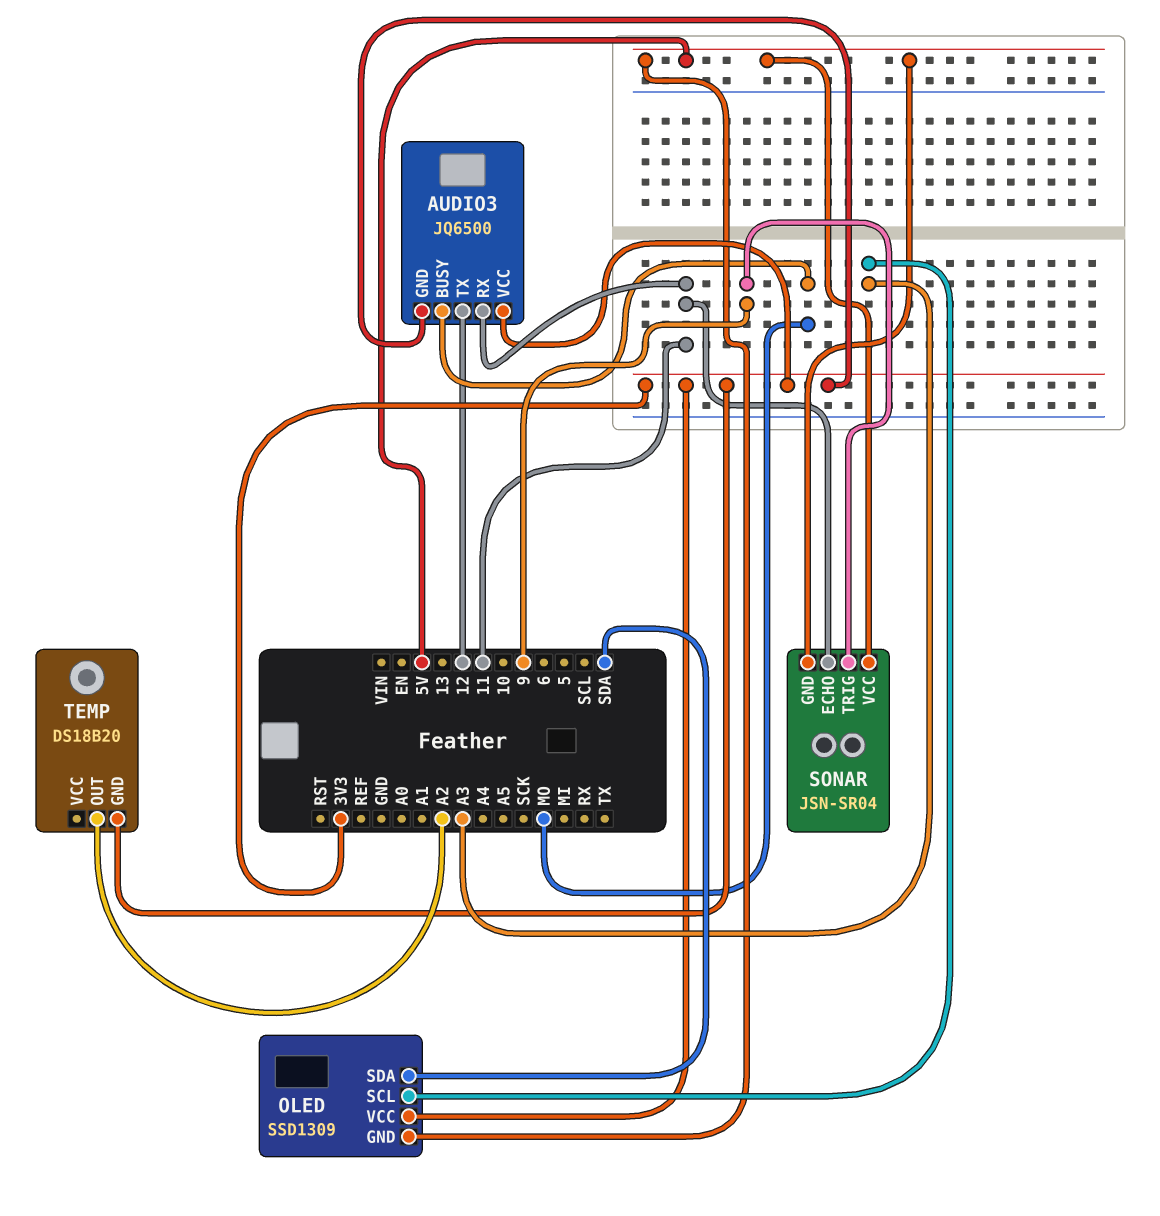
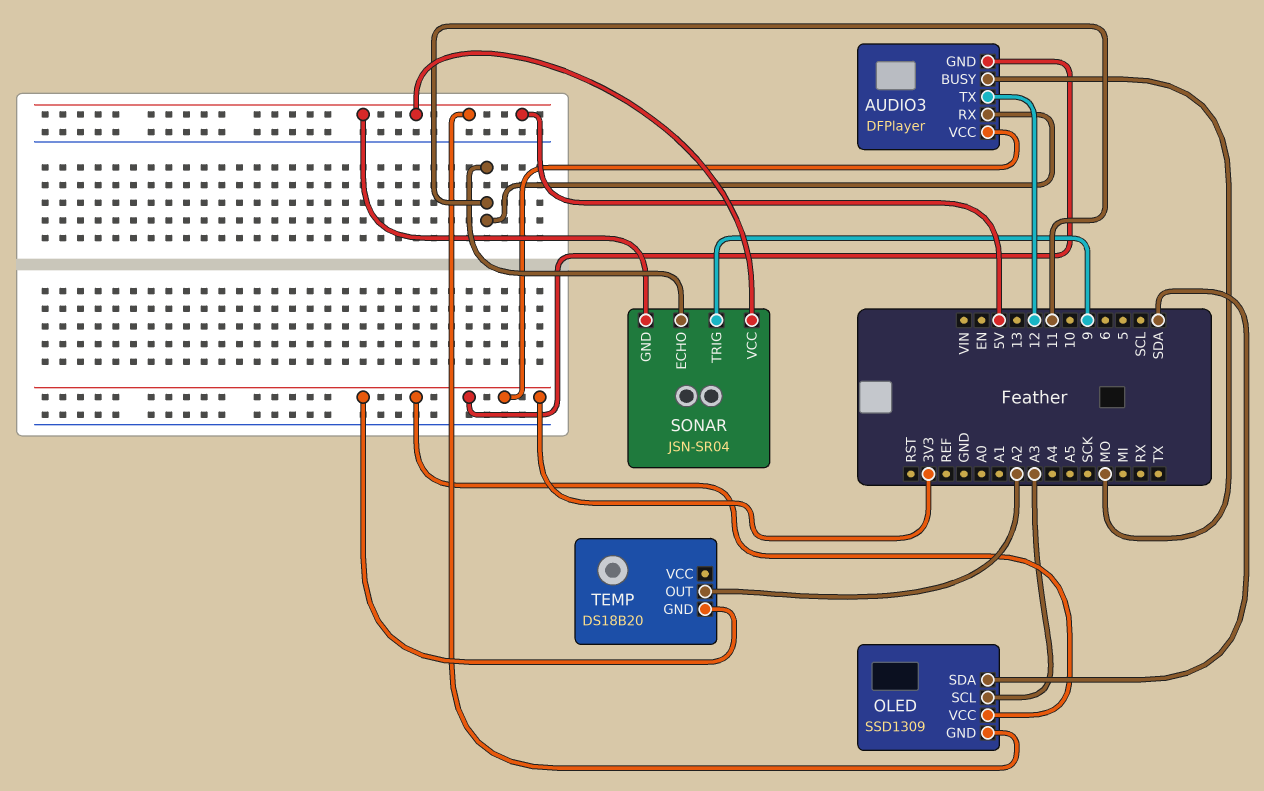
AUDIO3: JQ6500 -> DFPlayer

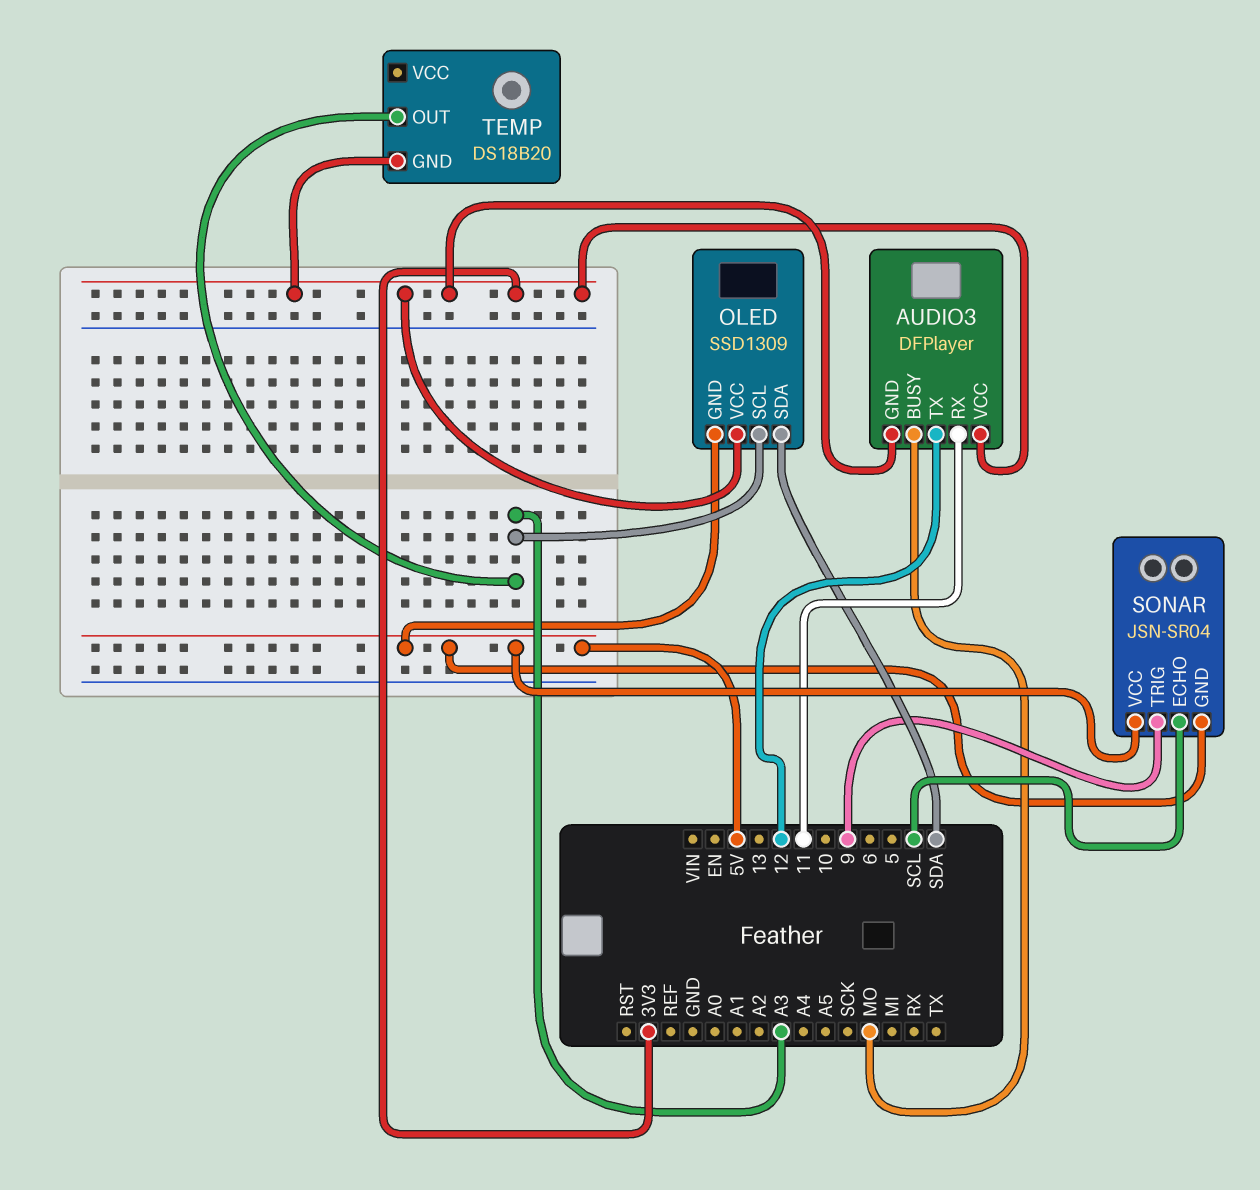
SONAR pin ECHO: 11 -> SCL
TEMP pin OUT: A2 -> A3

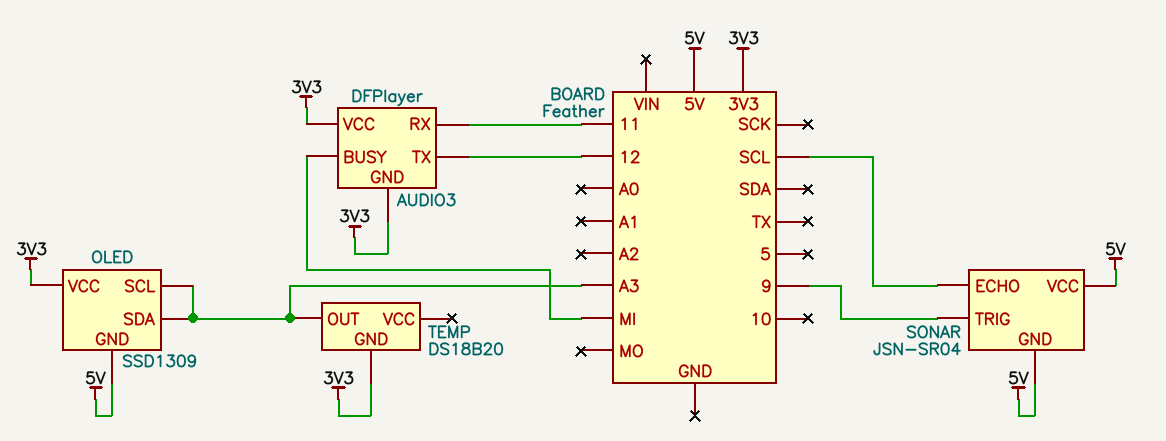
AUDIO3 pin BUSY: MO -> MI
OLED pin SDA: SDA -> A3

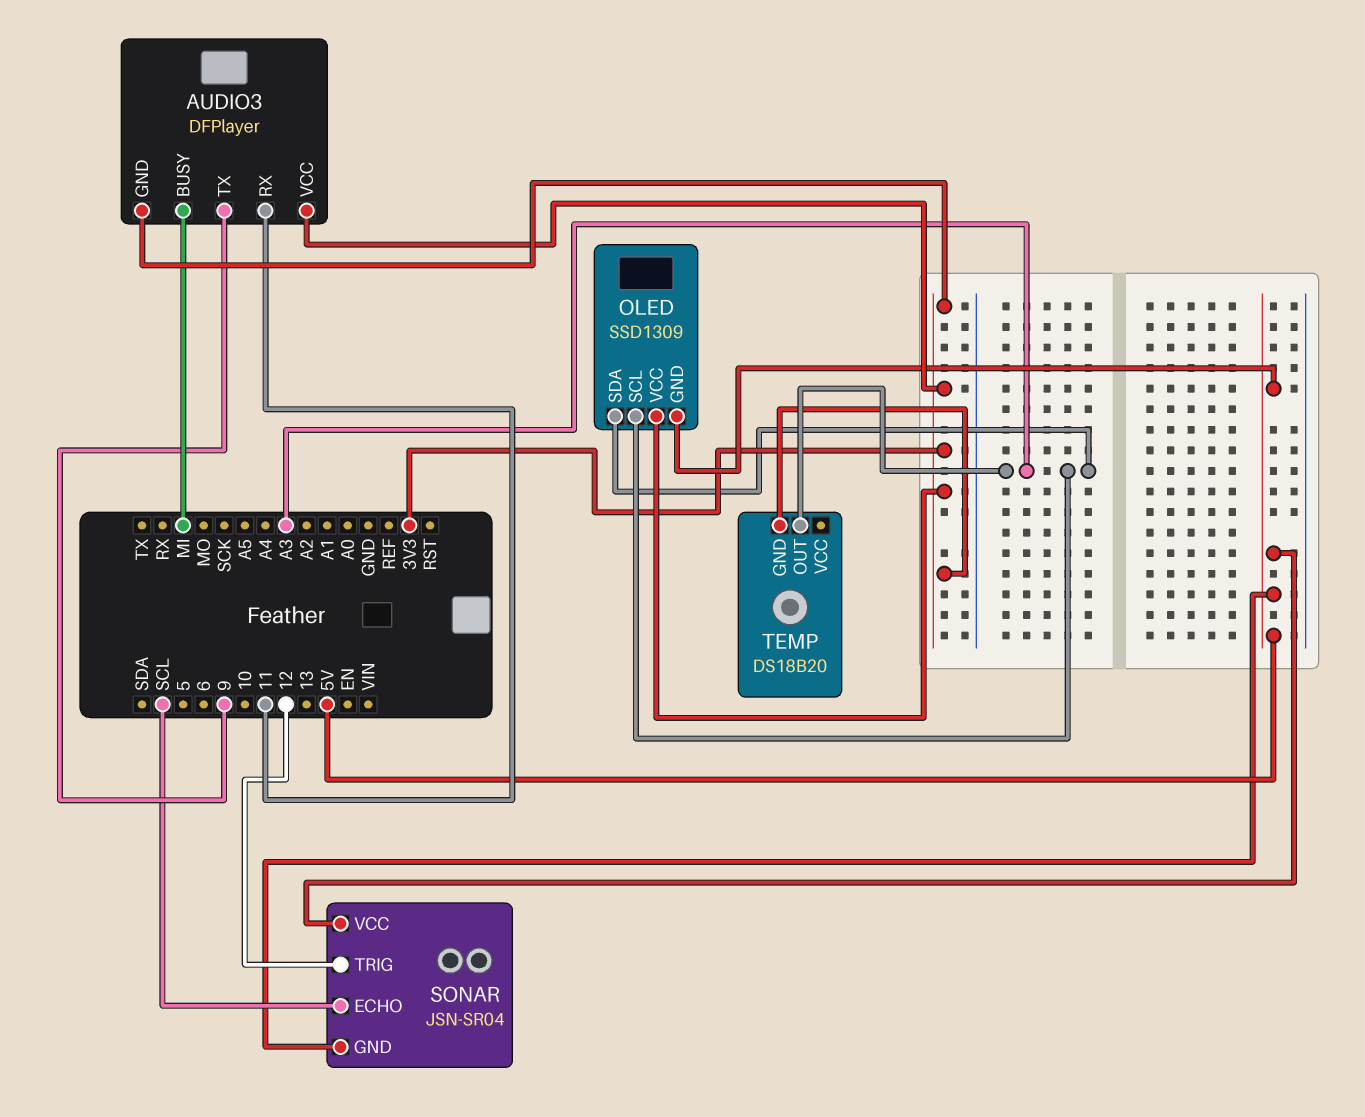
AUDIO3 pin TX: 12 -> 9
SONAR pin TRIG: 9 -> 12

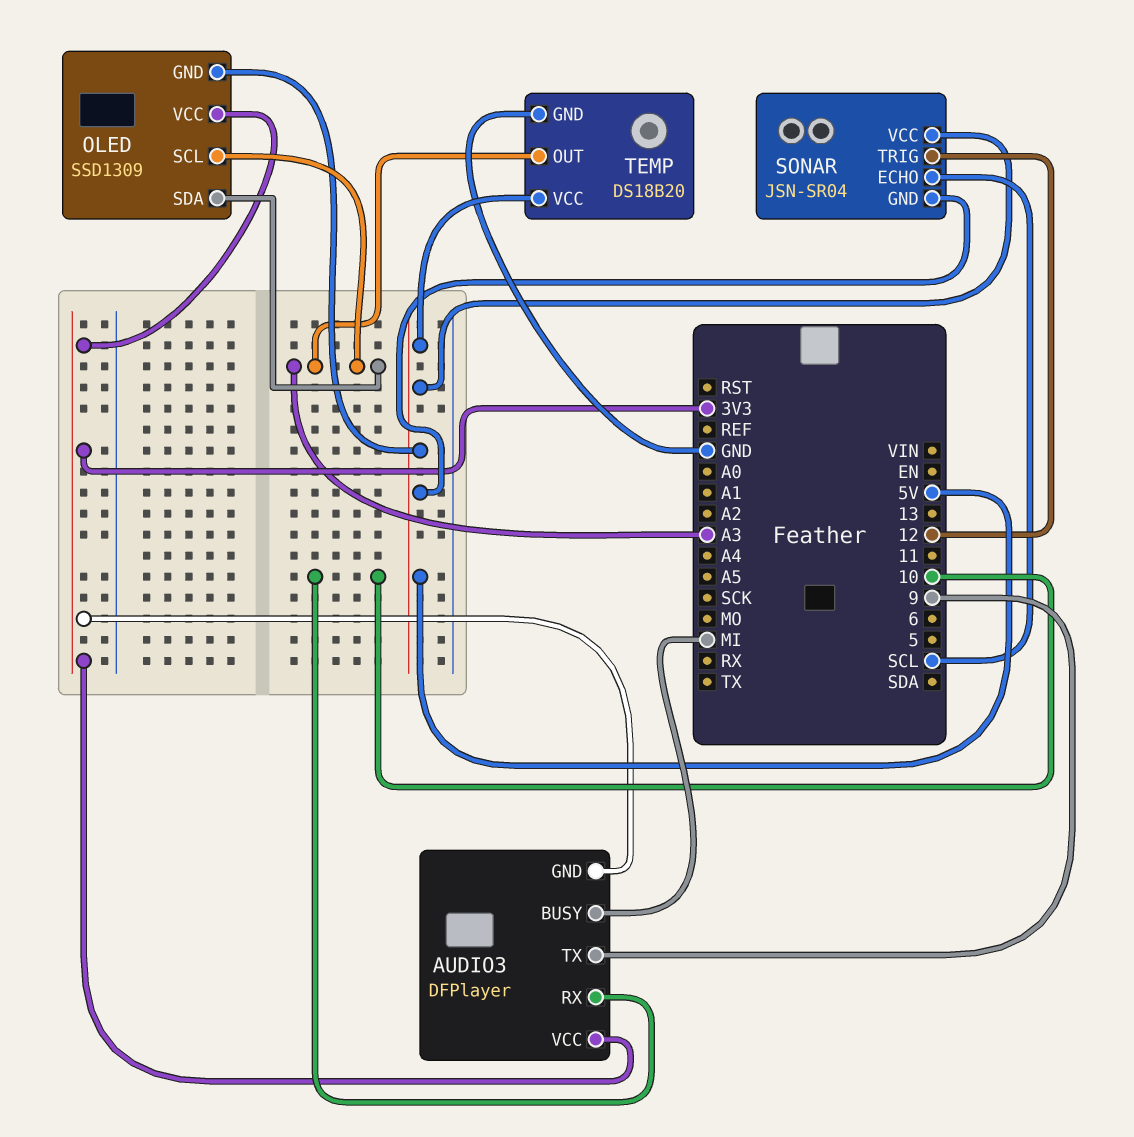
AUDIO3 pin RX: 11 -> 10
TEMP pin GND: 3V3 -> GND
TEMP pin VCC: none -> 5V

